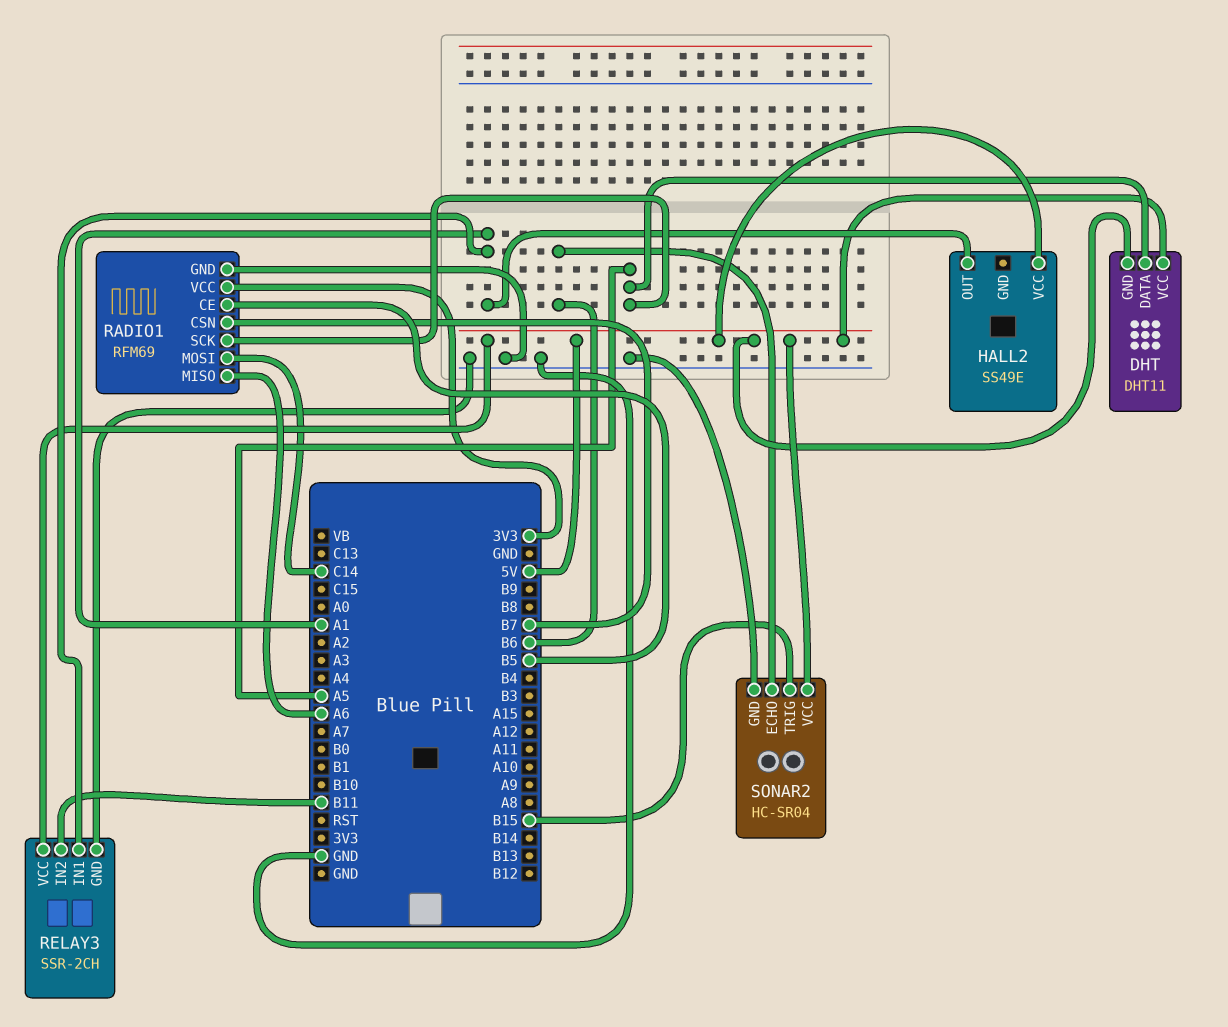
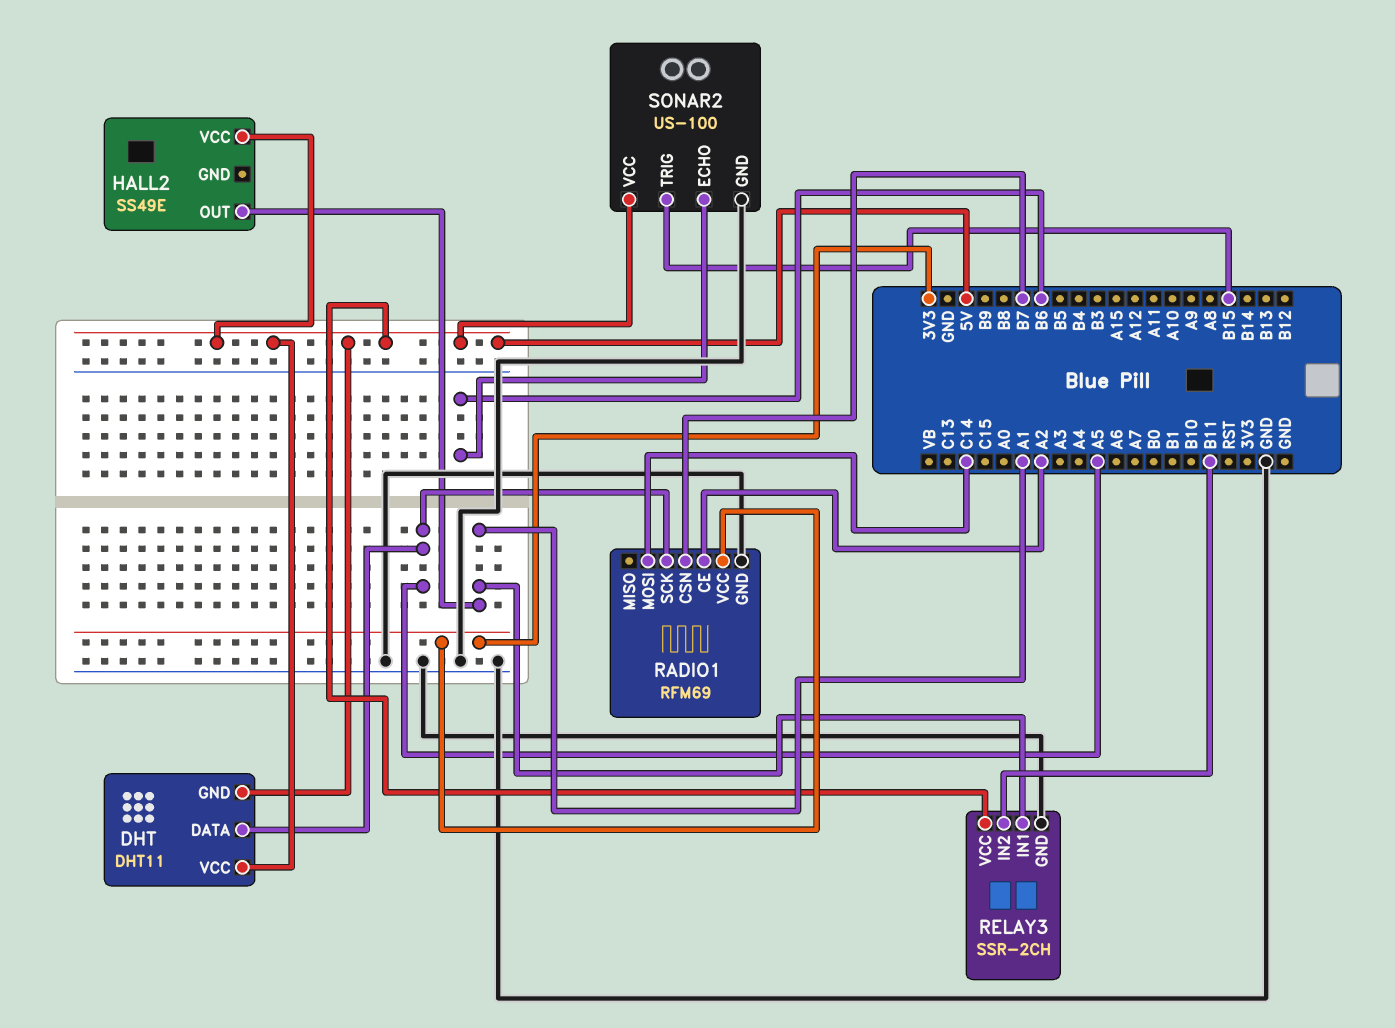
RADIO1 pin CE: B5 -> A2
RADIO1 pin MISO: A6 -> none
SONAR2: HC-SR04 -> US-100

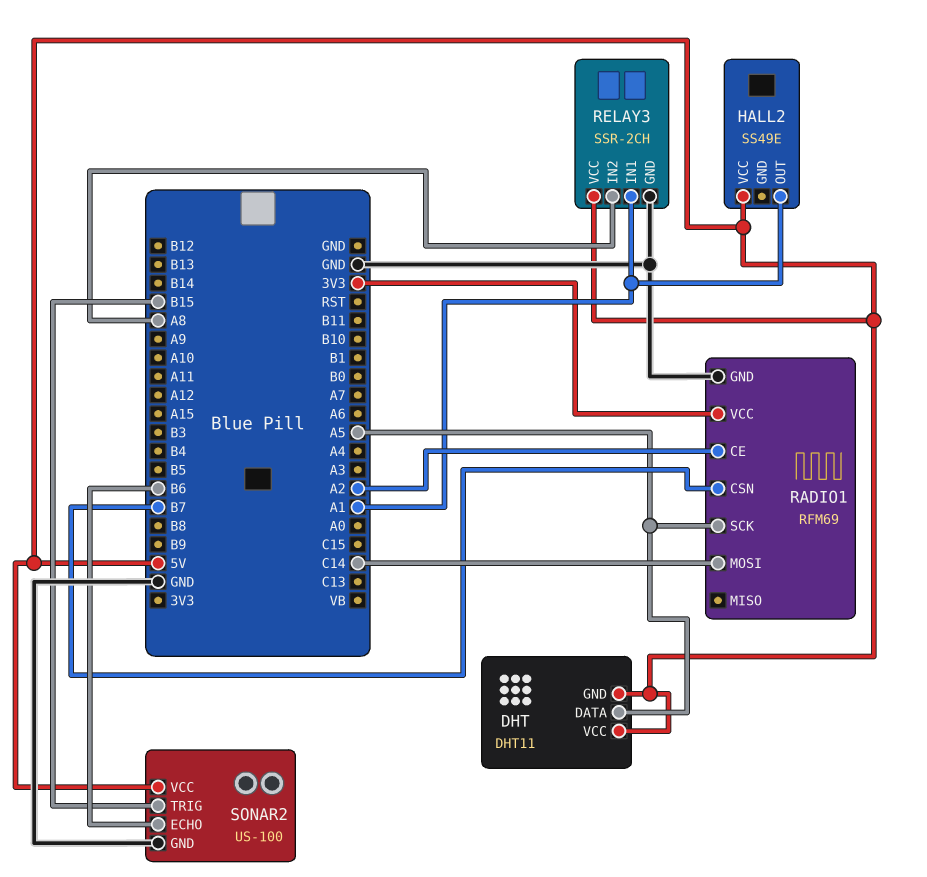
RELAY3 pin IN2: B11 -> A8

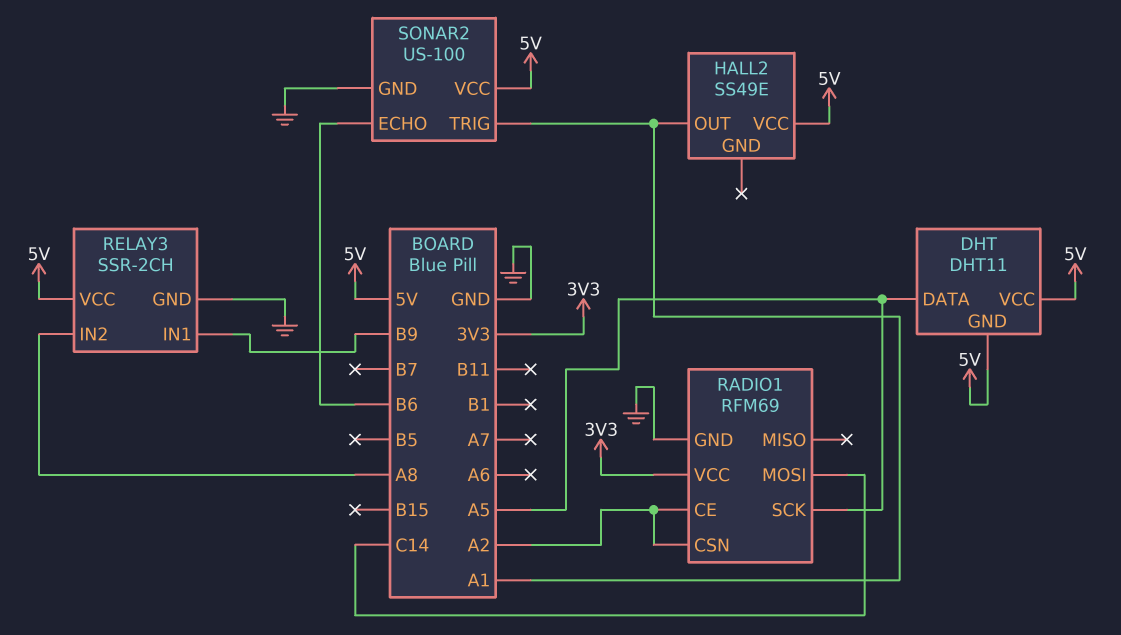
RADIO1 pin CSN: B7 -> A2
RELAY3 pin IN1: A1 -> B9
SONAR2 pin TRIG: B15 -> A1

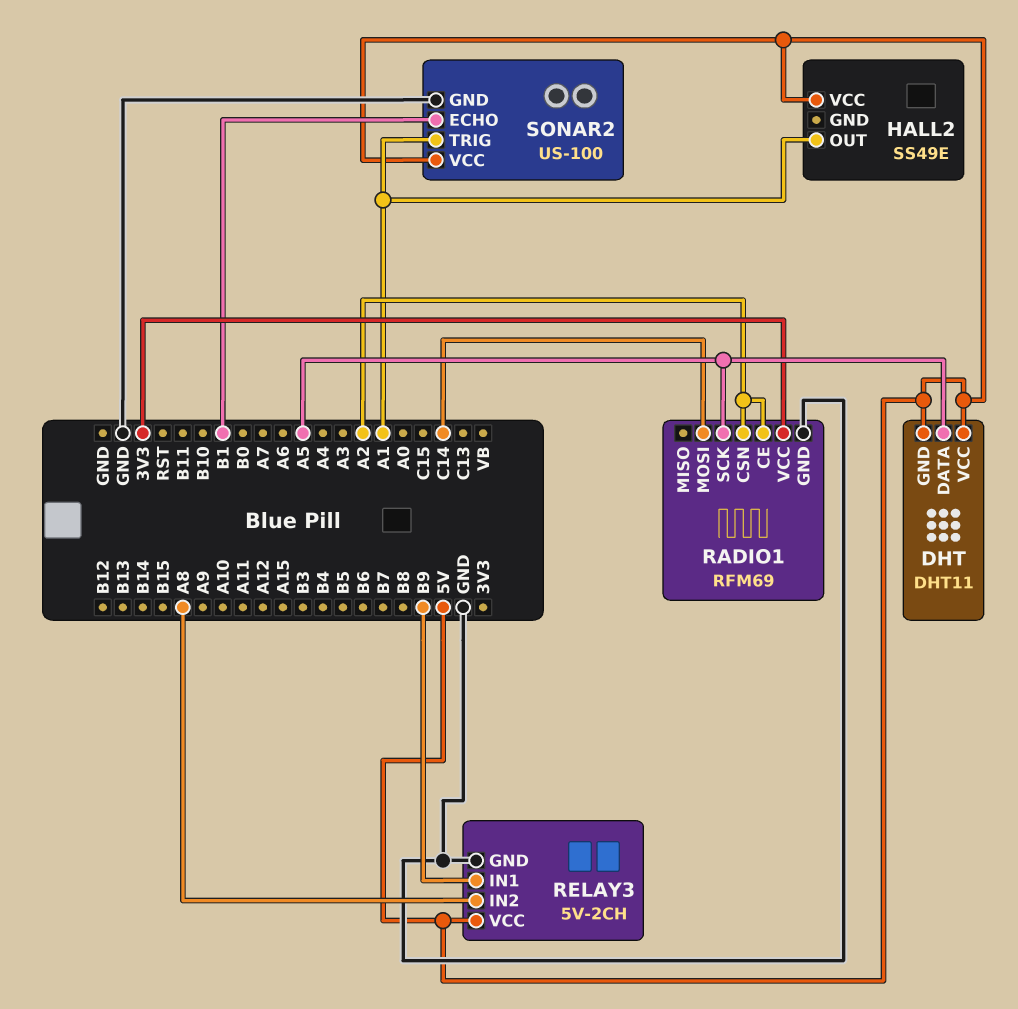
RELAY3: SSR-2CH -> 5V-2CH
SONAR2 pin ECHO: B6 -> B1

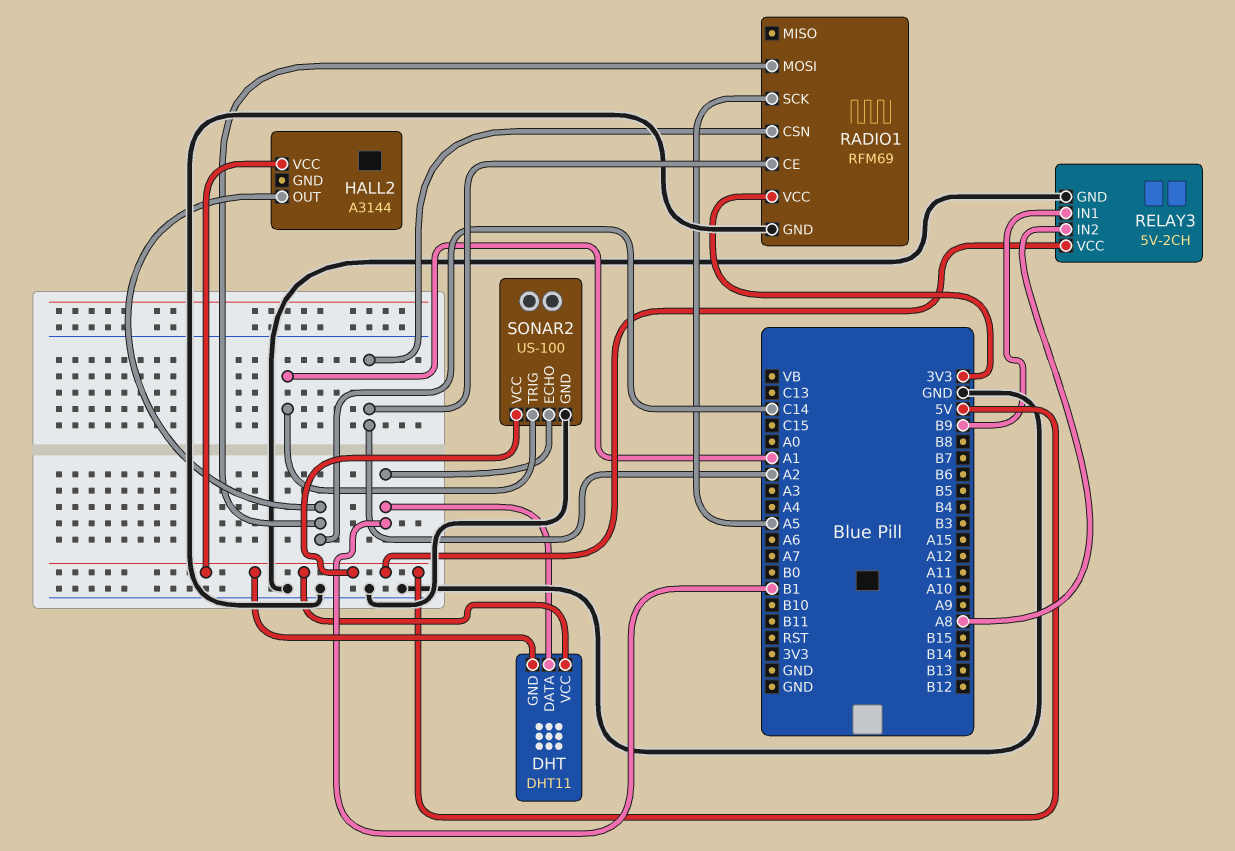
DHT pin DATA: A5 -> B1
HALL2: SS49E -> A3144
HALL2 pin OUT: A1 -> C14

